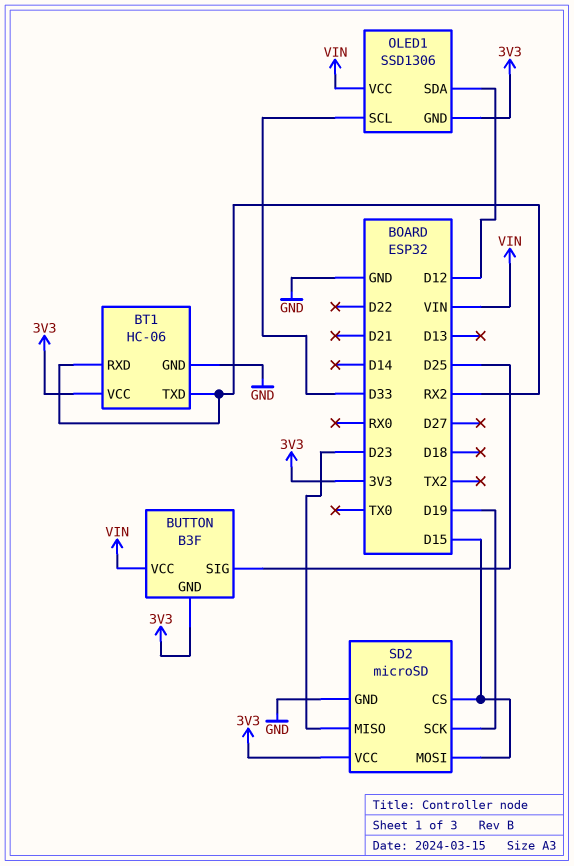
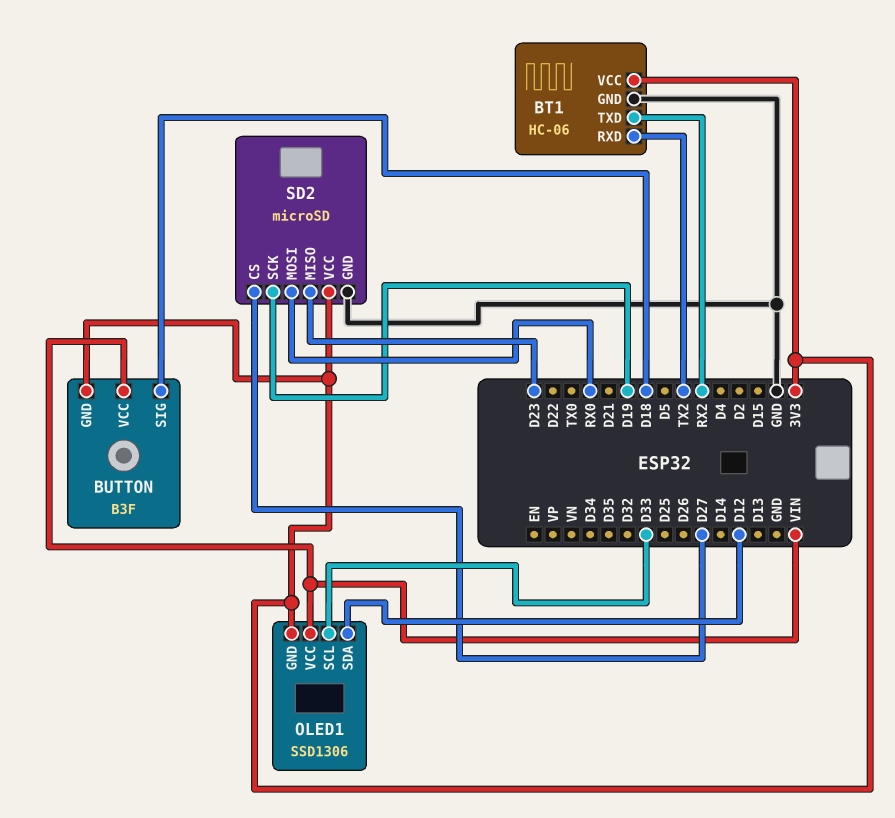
BT1 pin RXD: RX2 -> TX2
BUTTON pin SIG: D25 -> D18
SD2 pin CS: D15 -> D27
SD2 pin MOSI: D15 -> RX0

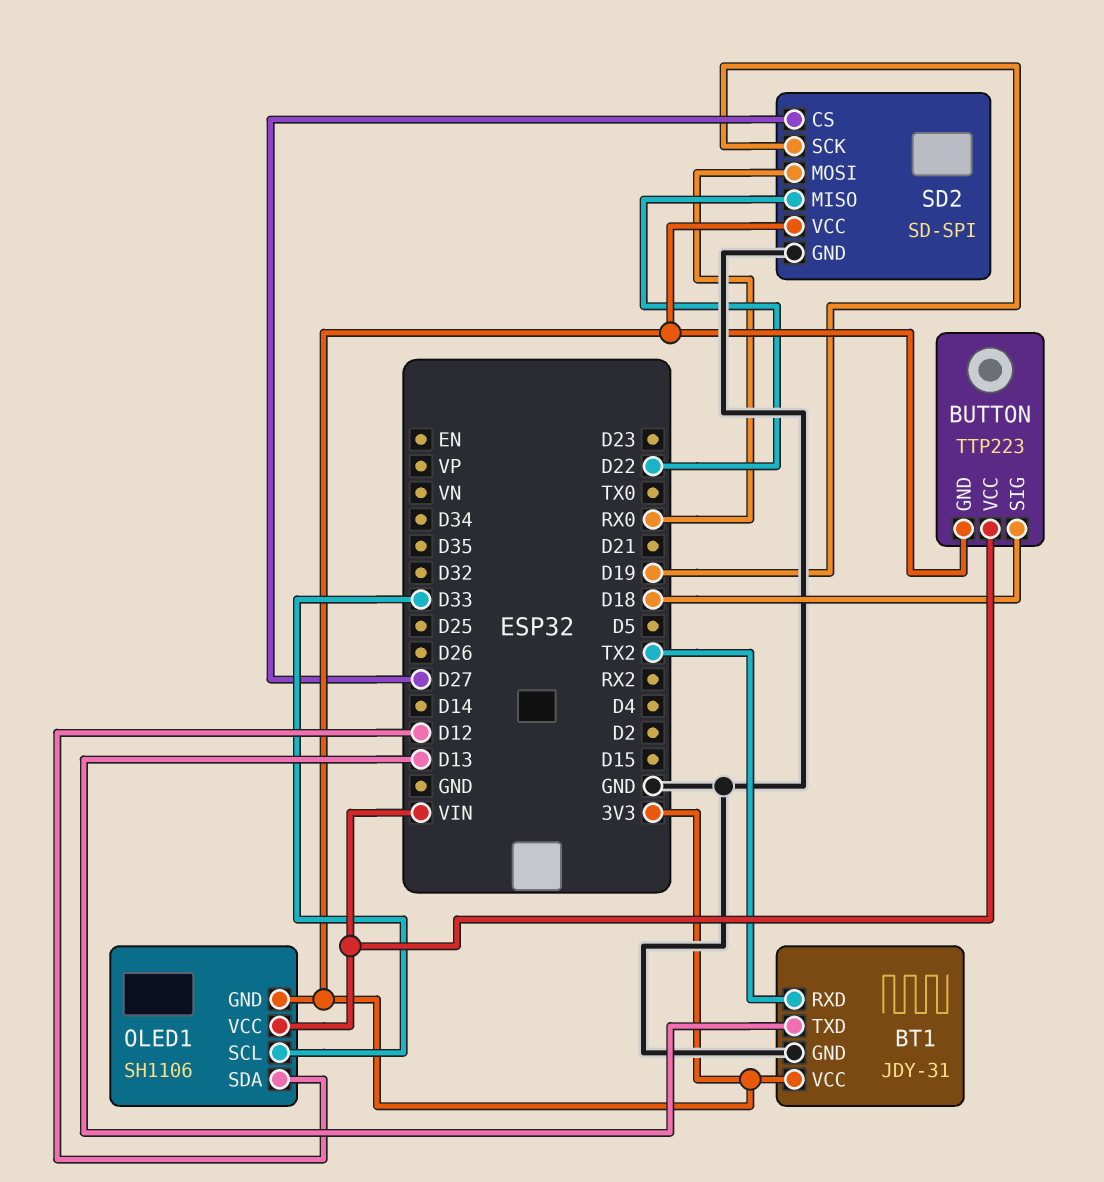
BT1: HC-06 -> JDY-31
BT1 pin TXD: RX2 -> D13
BUTTON: B3F -> TTP223
OLED1: SSD1306 -> SH1106
SD2: microSD -> SD-SPI
SD2 pin MISO: D23 -> D22

